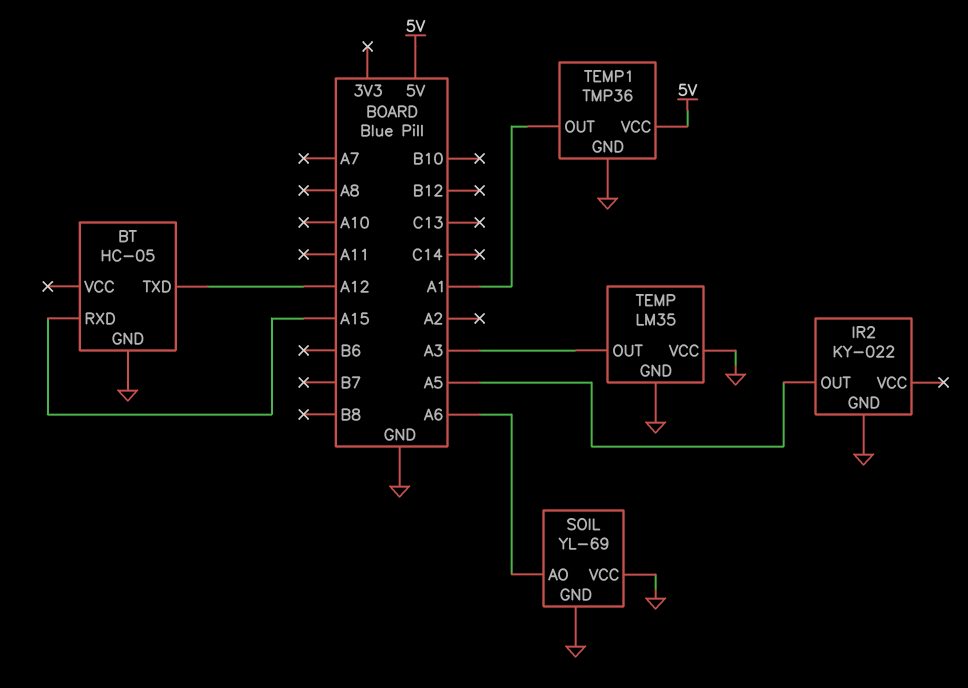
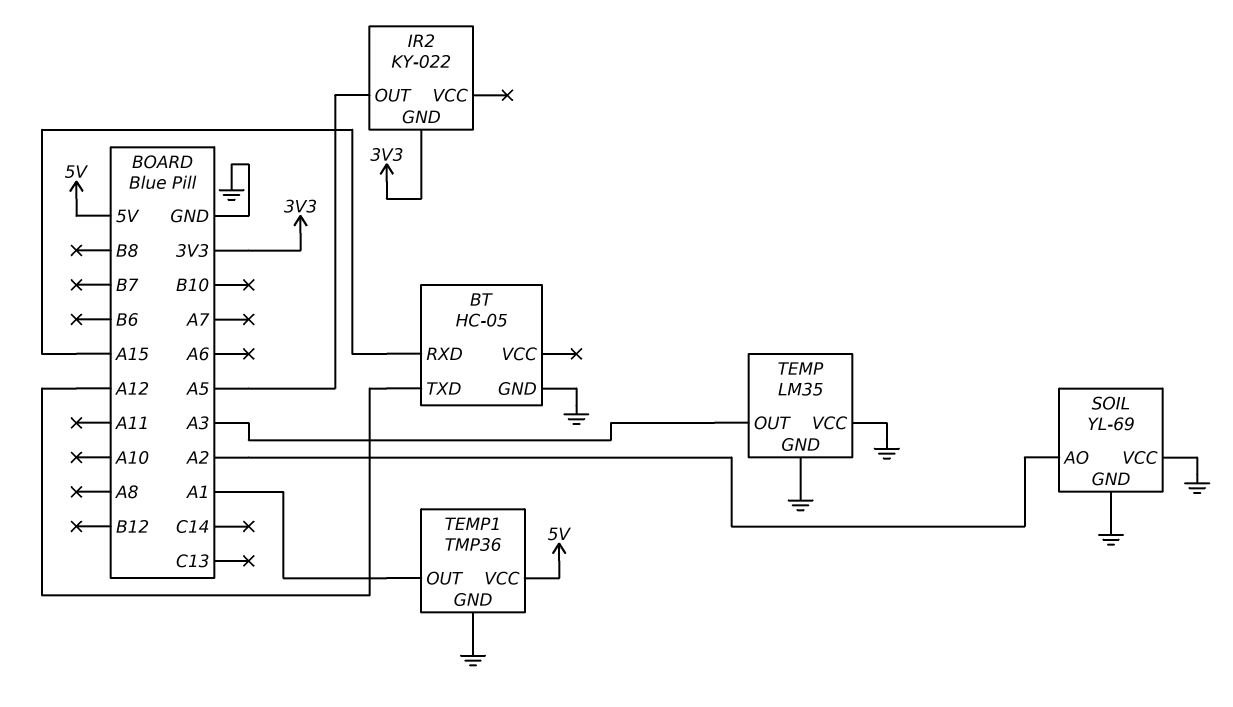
IR2 pin GND: GND -> 3V3
SOIL pin AO: A6 -> A2

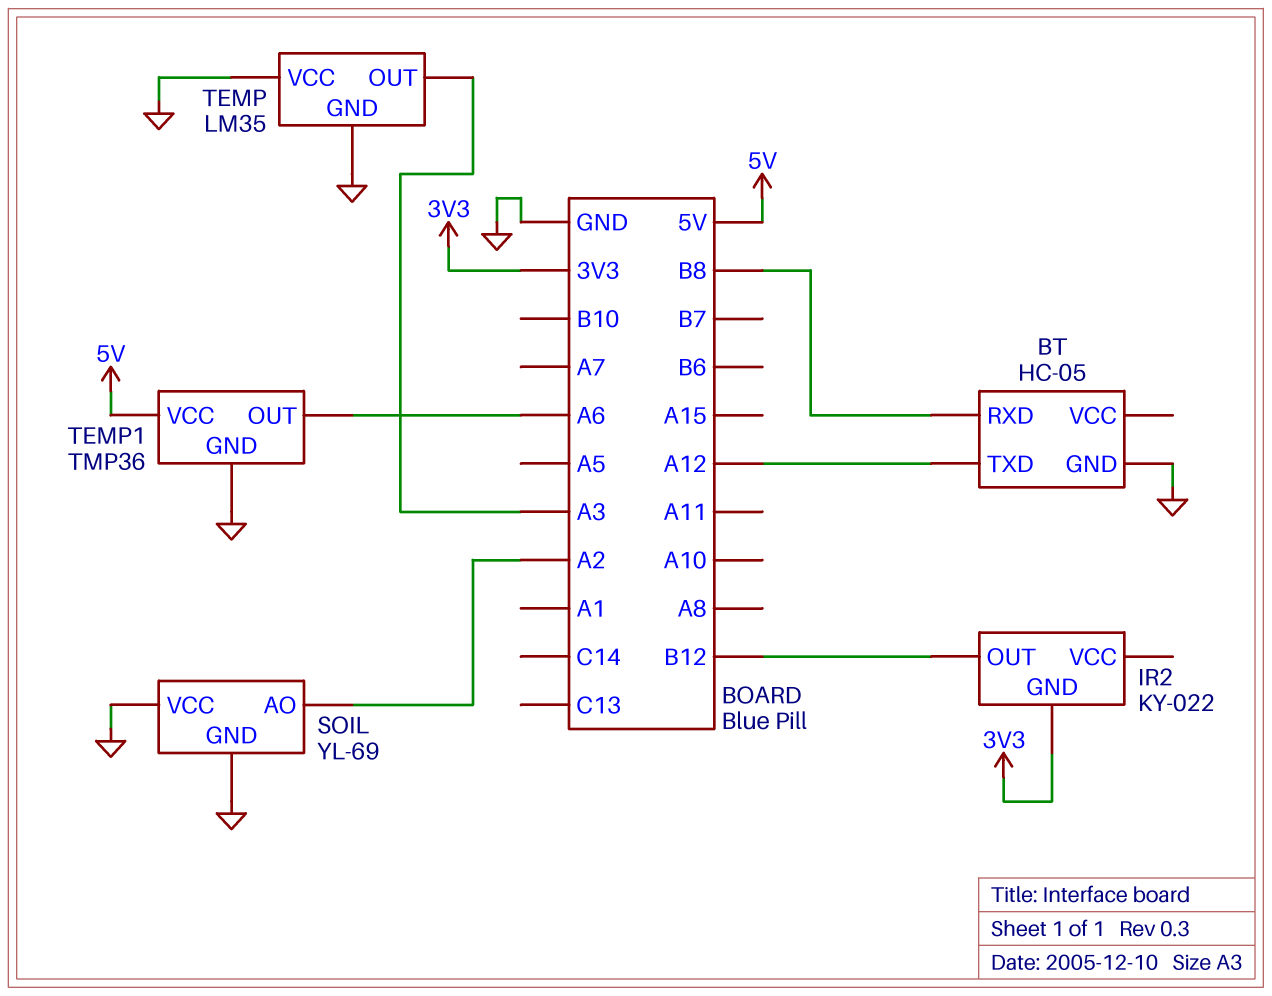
BT pin RXD: A15 -> B8
IR2 pin OUT: A5 -> B12
TEMP1 pin OUT: A1 -> A6

